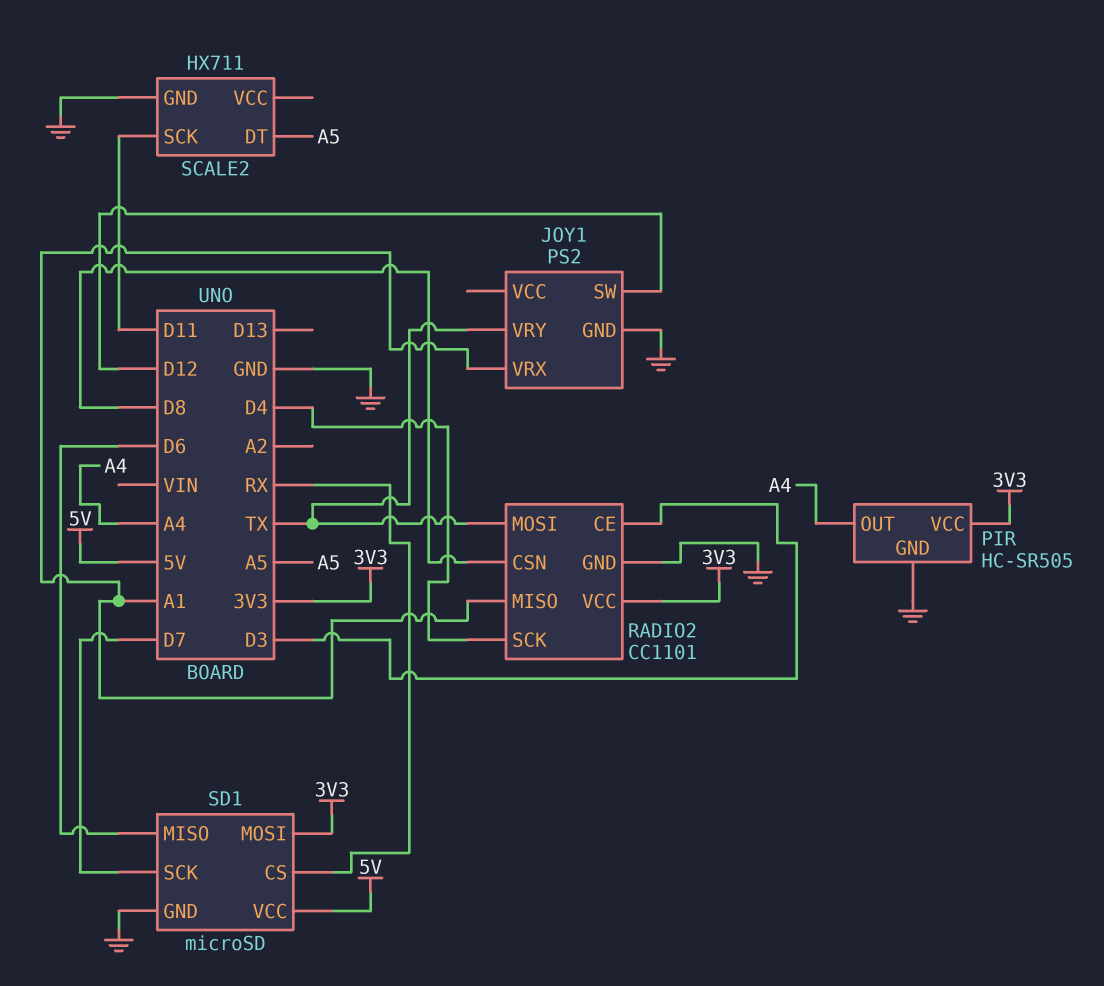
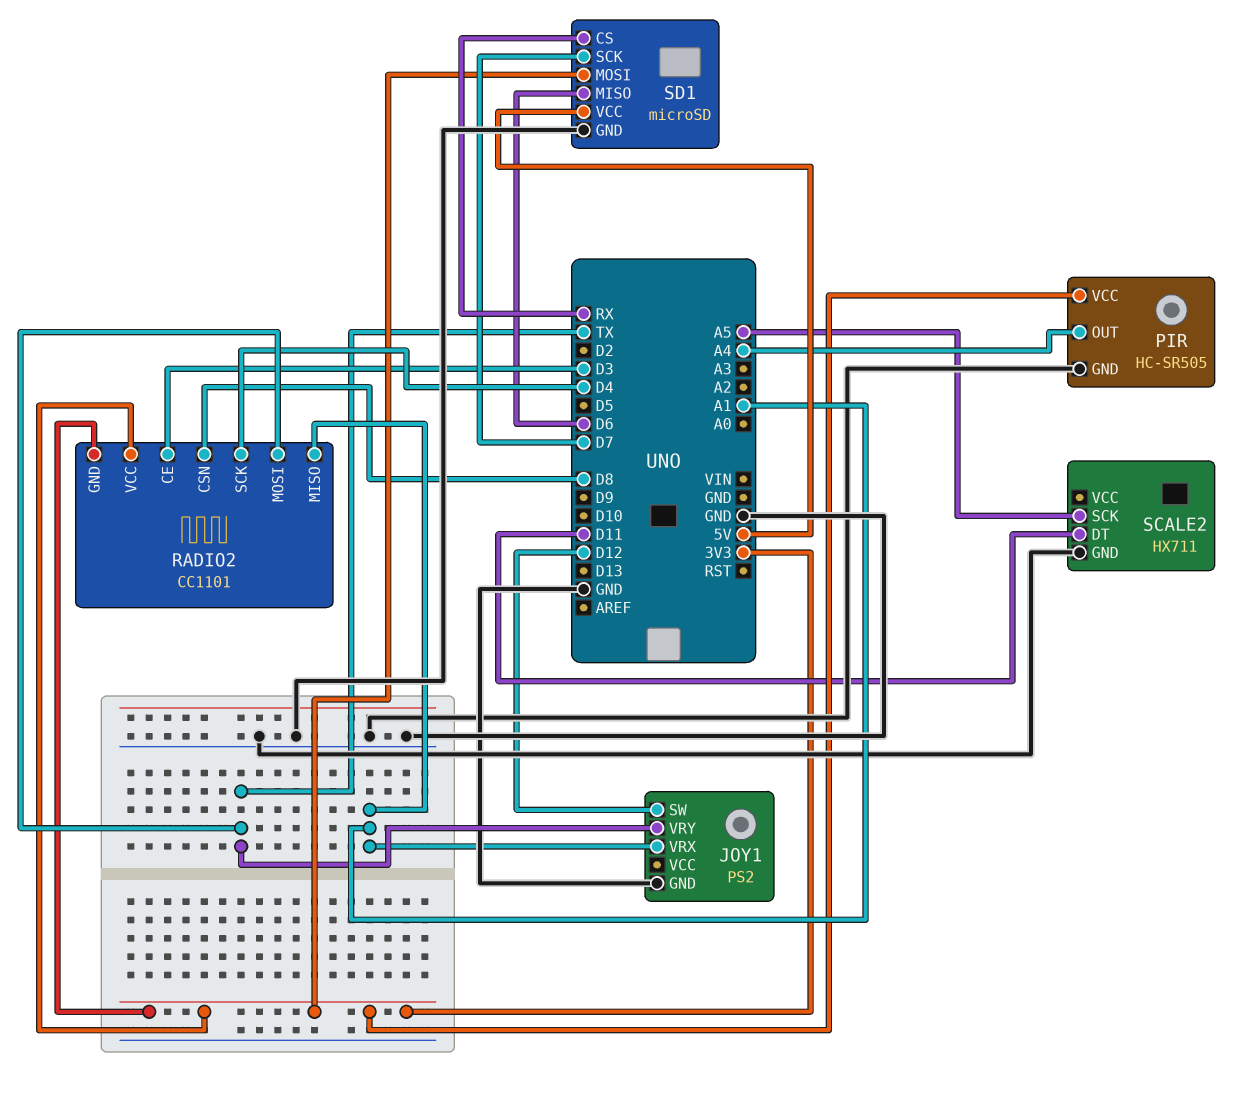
RADIO2 pin GND: GND -> 3V3
SCALE2 pin DT: A5 -> D11
SCALE2 pin SCK: D11 -> A5

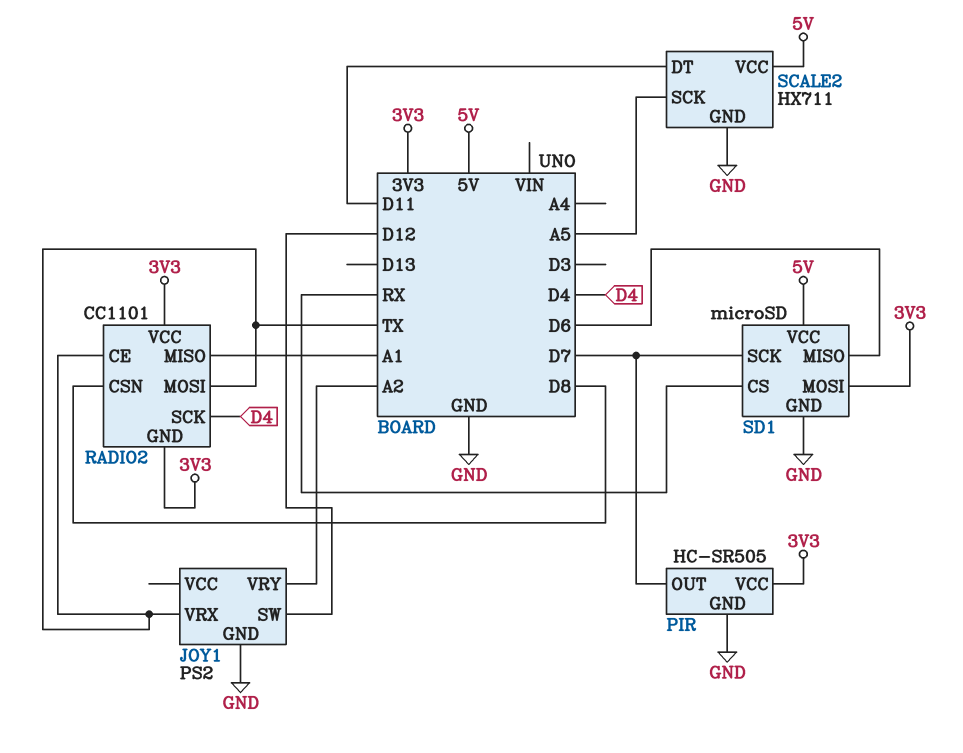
JOY1 pin VRX: A1 -> TX
JOY1 pin VRY: TX -> A2
PIR pin OUT: A4 -> D7
RADIO2 pin CE: D3 -> TX
SCALE2 pin VCC: none -> 5V

